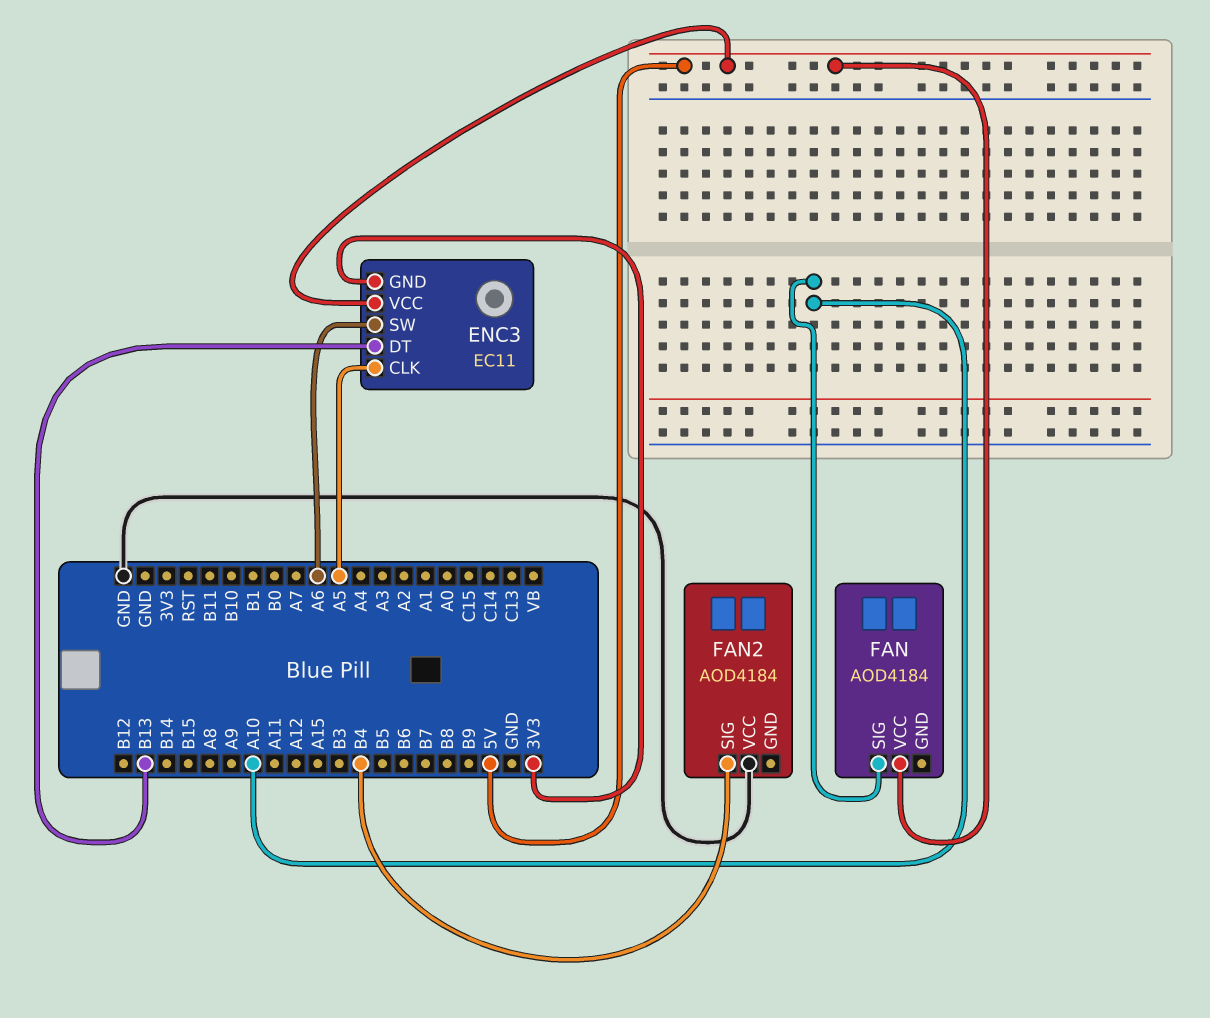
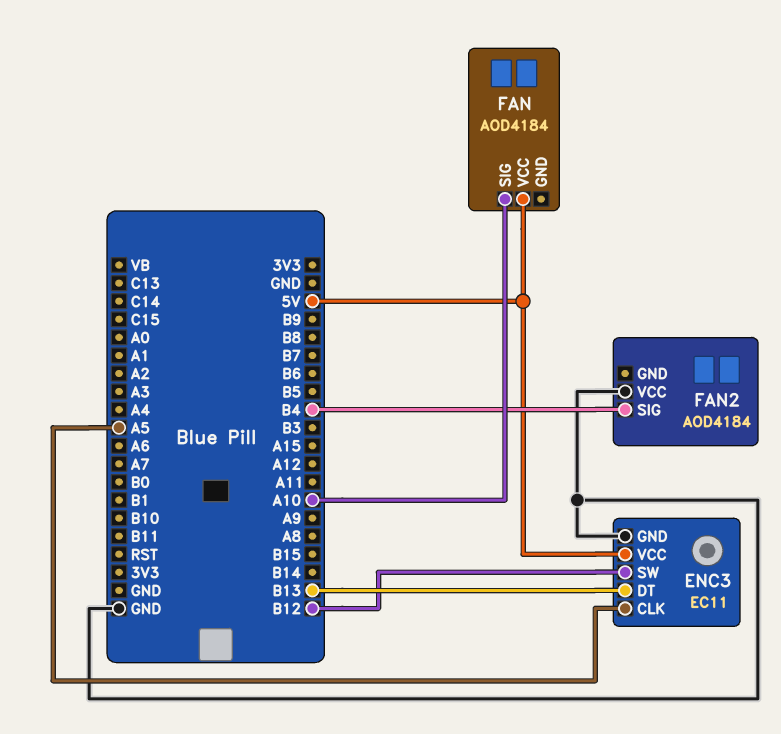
ENC3 pin GND: 3V3 -> GND
ENC3 pin SW: A6 -> B12

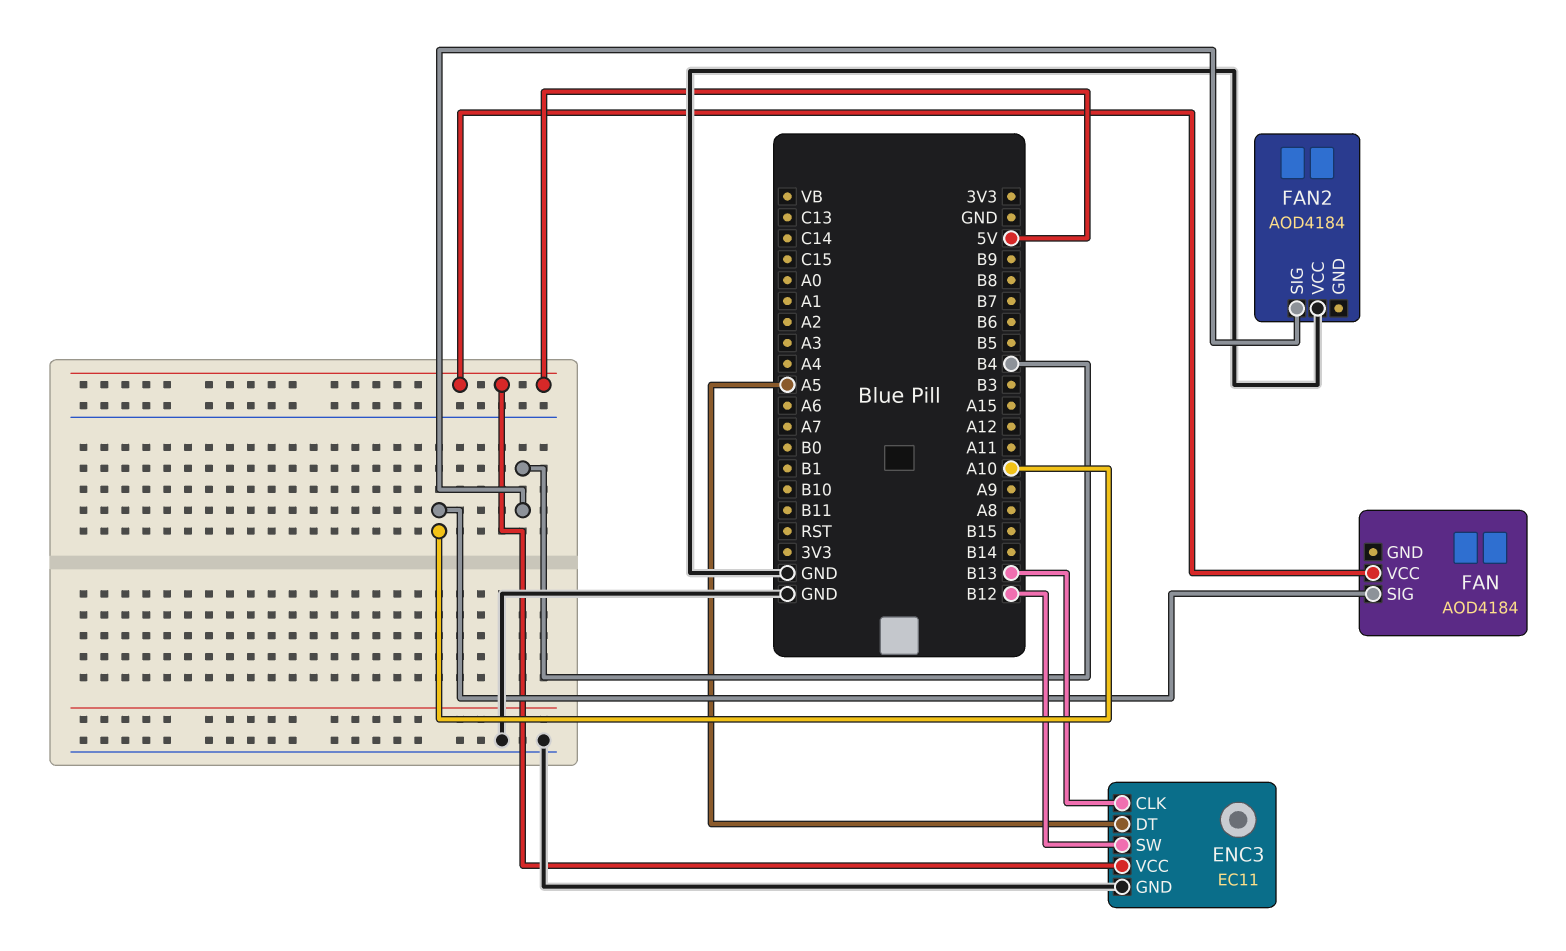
ENC3 pin CLK: A5 -> B13
ENC3 pin DT: B13 -> A5

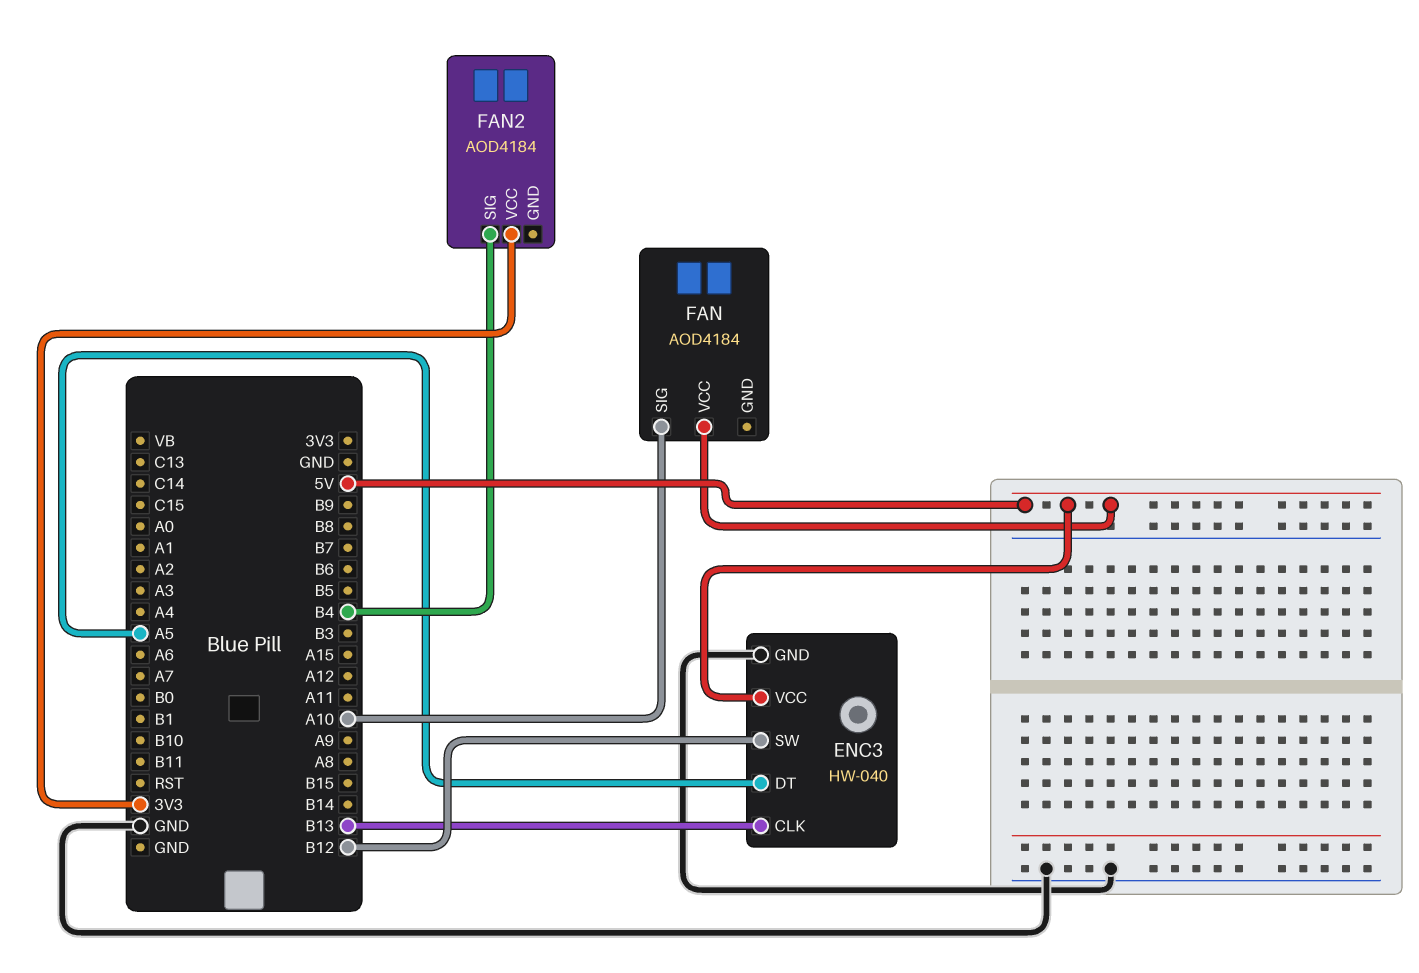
ENC3: EC11 -> HW-040
FAN2 pin VCC: GND -> 3V3

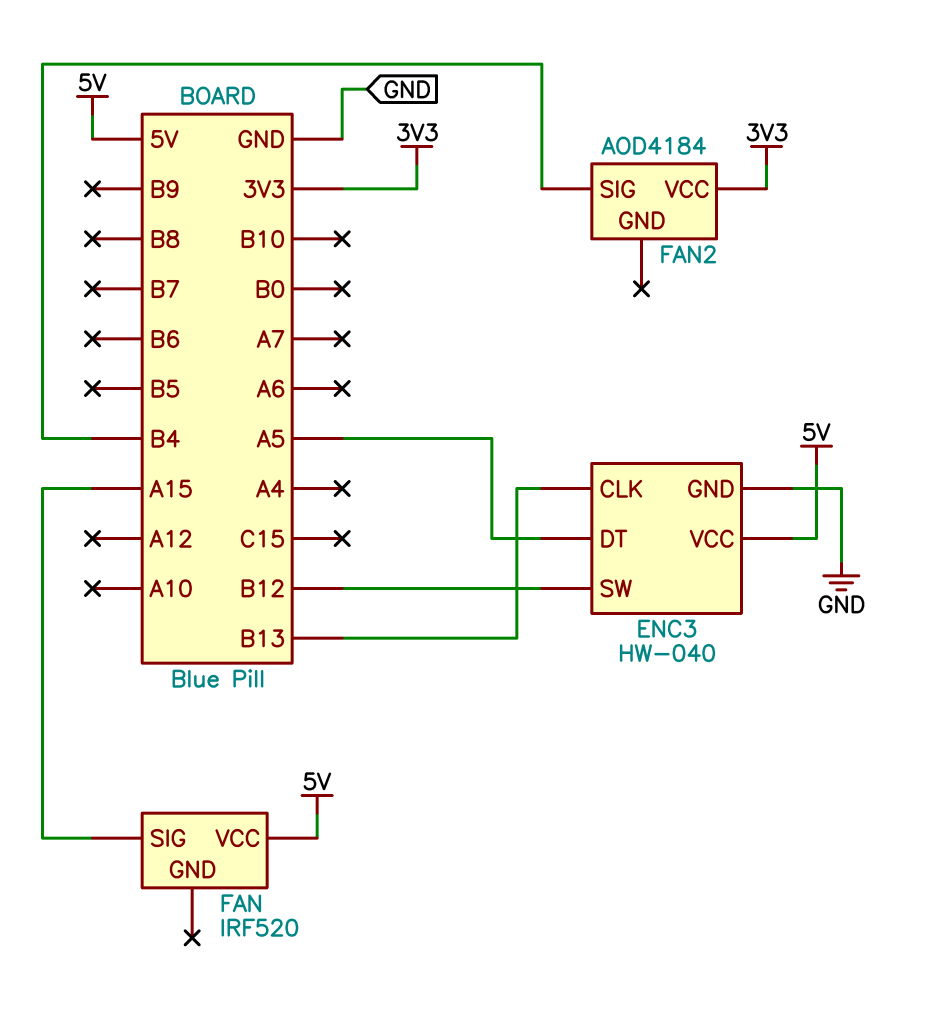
FAN: AOD4184 -> IRF520
FAN pin SIG: A10 -> A15

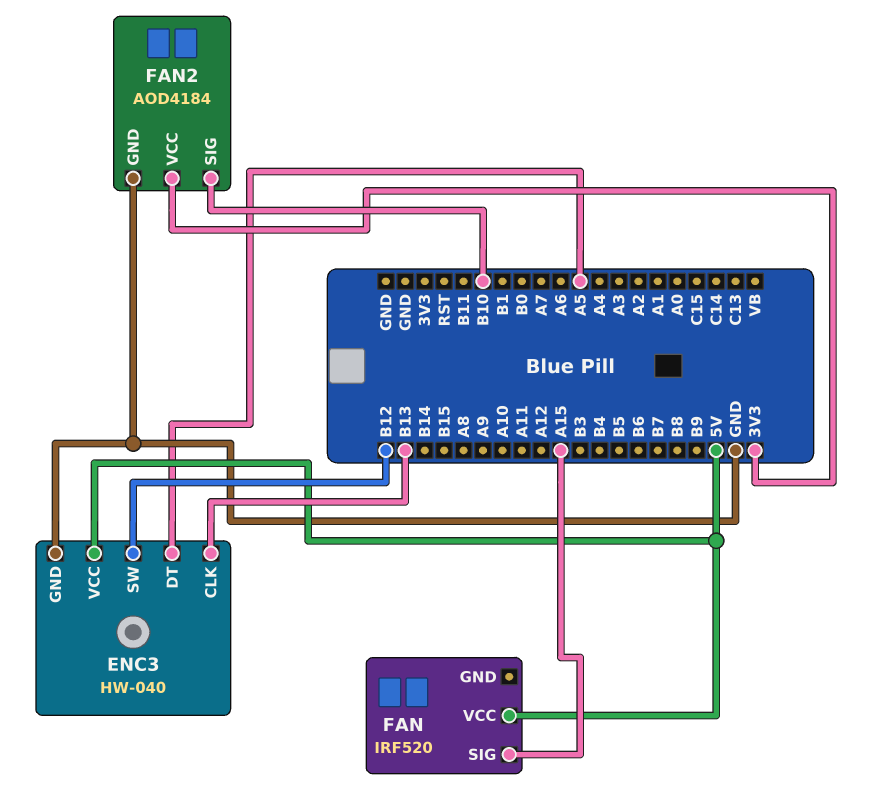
FAN2 pin GND: none -> GND
FAN2 pin SIG: B4 -> B10

